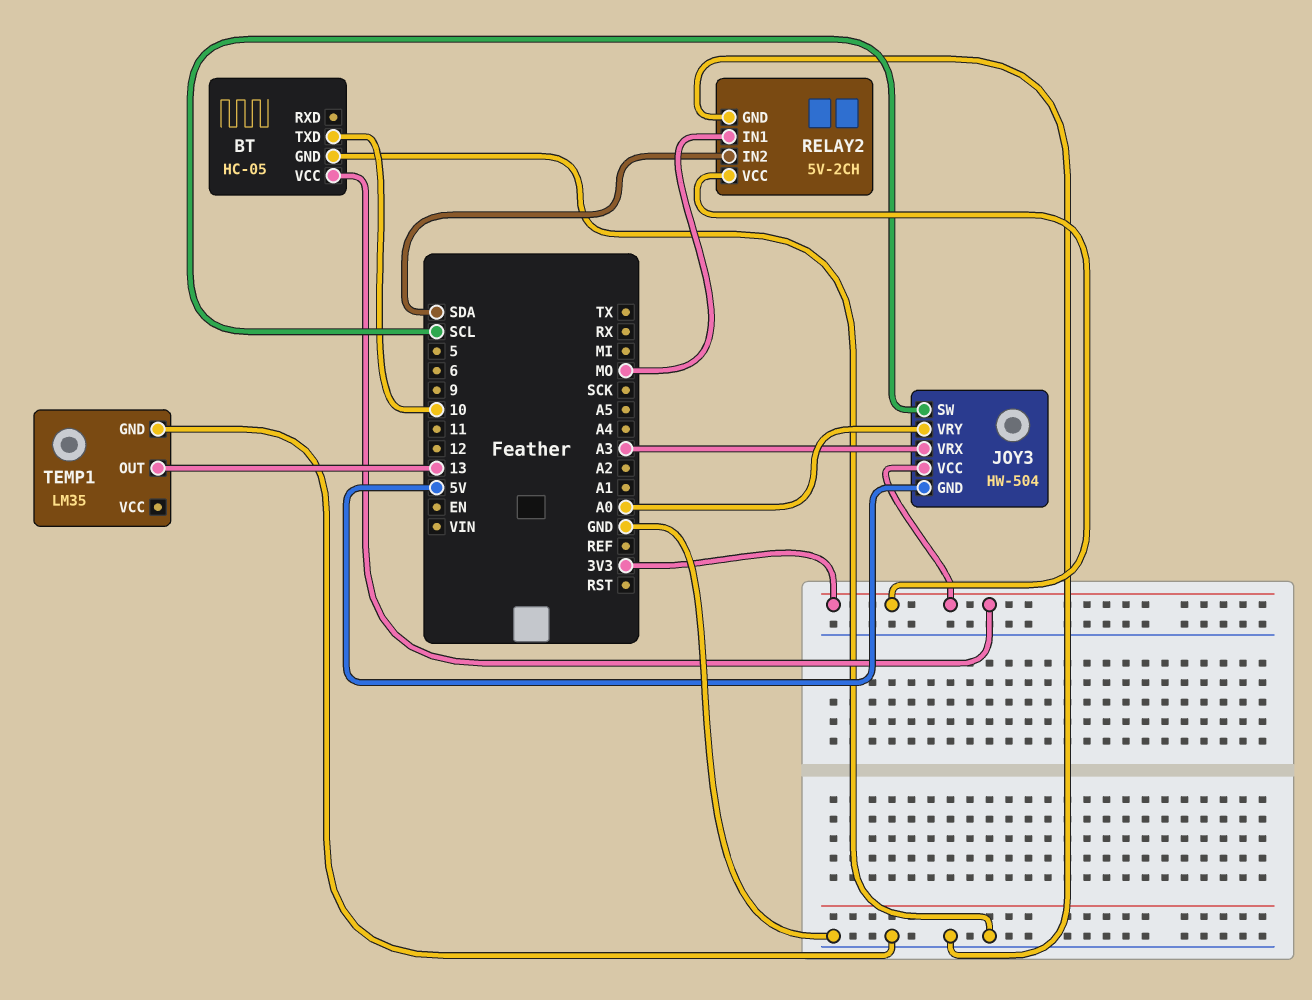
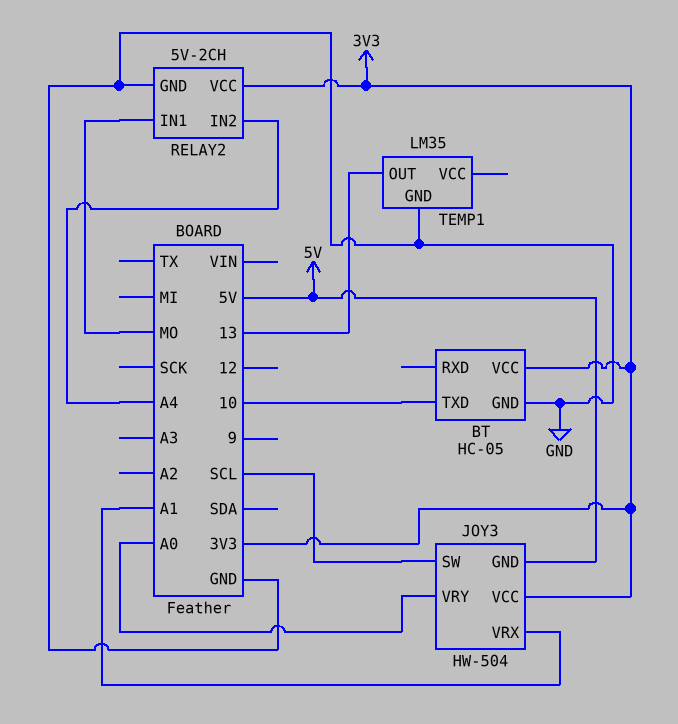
JOY3 pin VRX: A3 -> A1
RELAY2 pin IN2: SDA -> A4

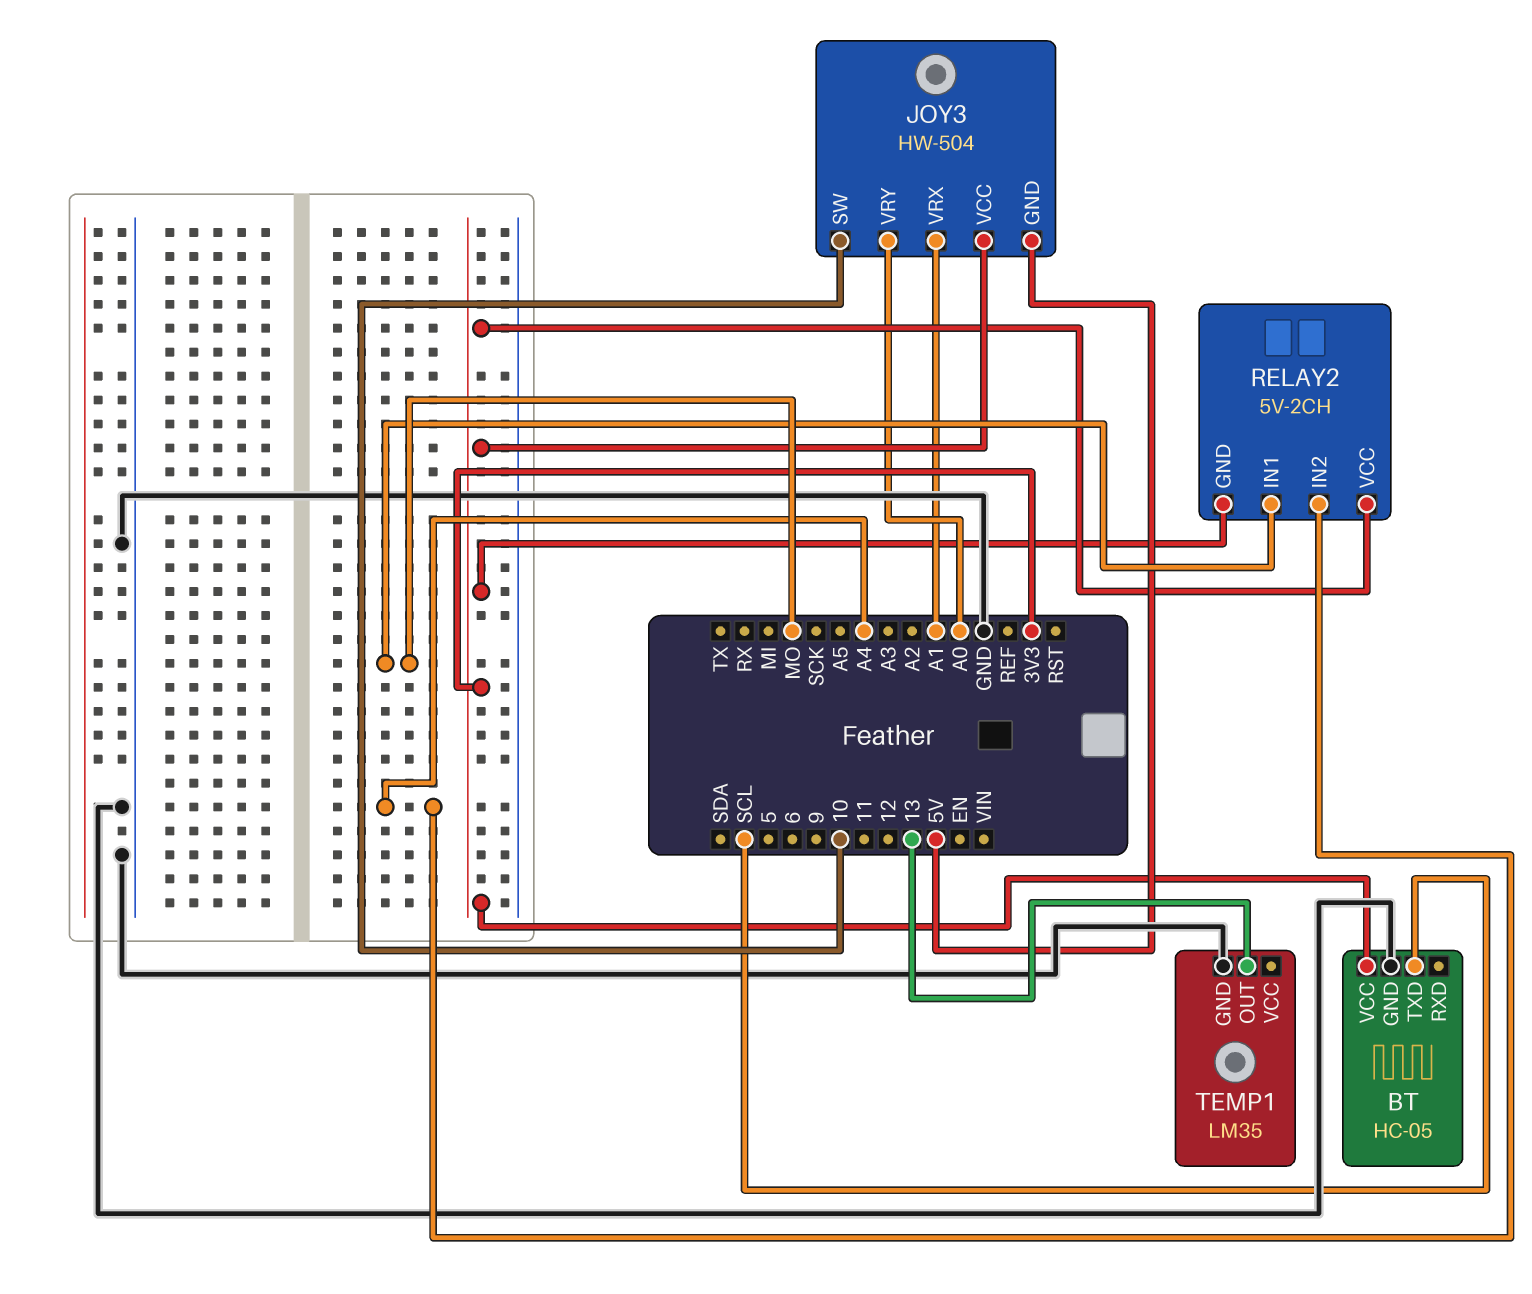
BT pin TXD: 10 -> SCL
JOY3 pin SW: SCL -> 10
RELAY2 pin GND: GND -> 3V3

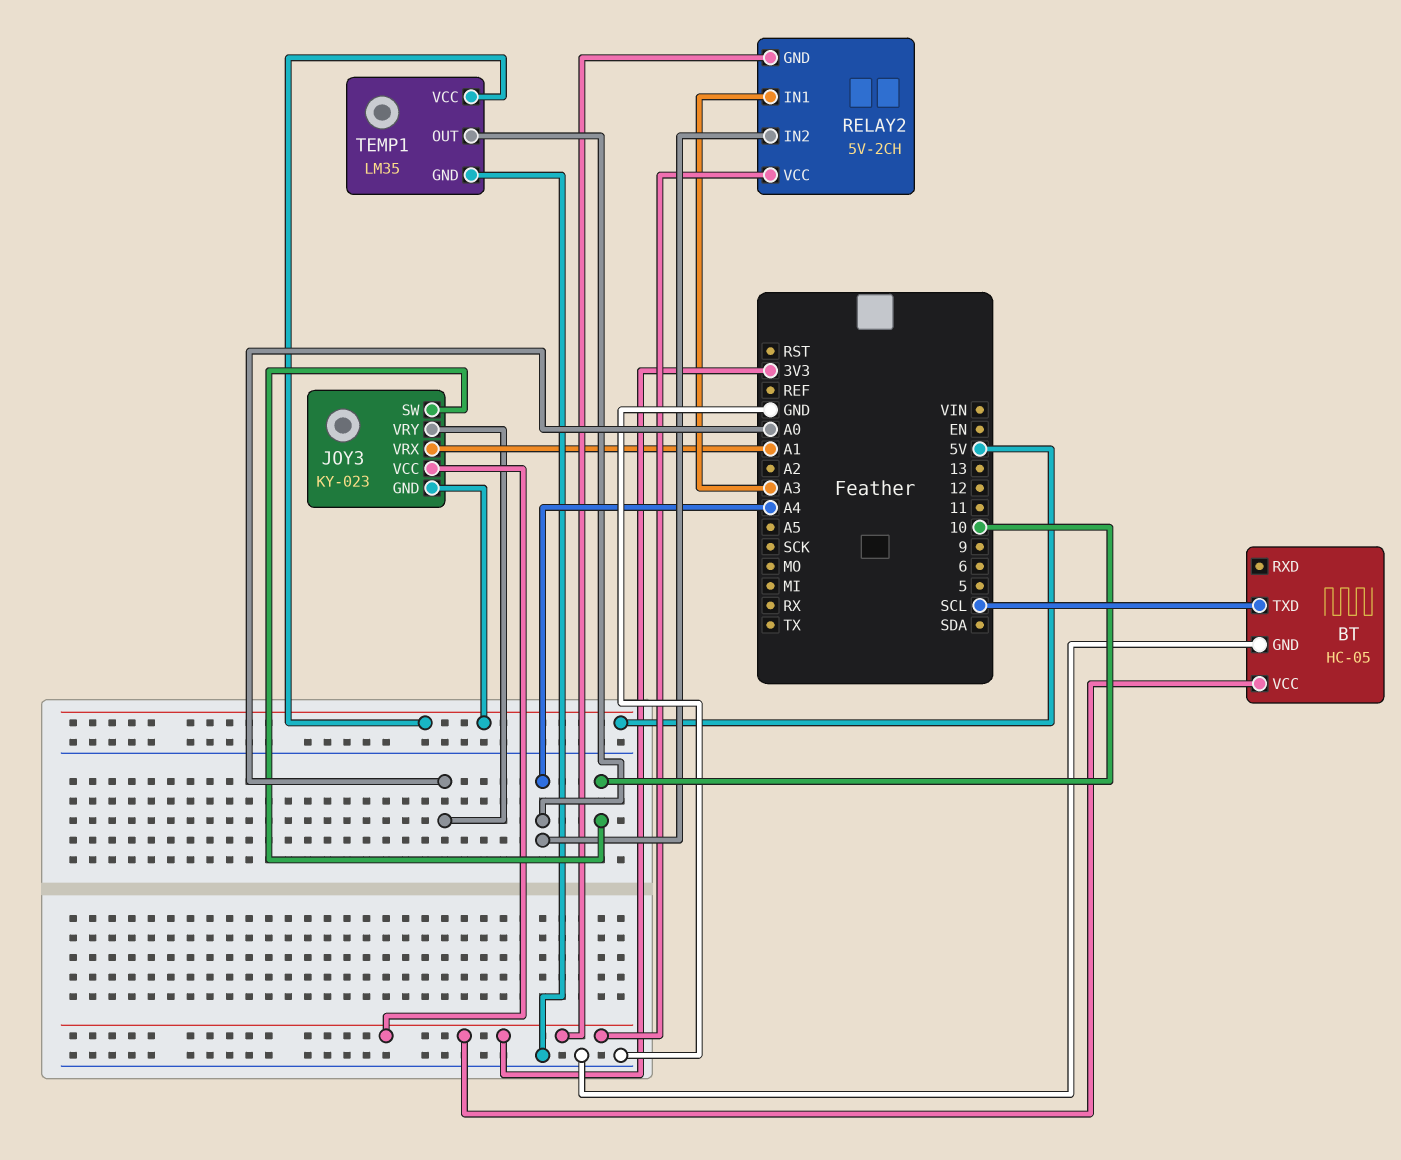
JOY3: HW-504 -> KY-023
RELAY2 pin IN1: MO -> A3
TEMP1 pin OUT: 13 -> A4
TEMP1 pin VCC: none -> 5V

